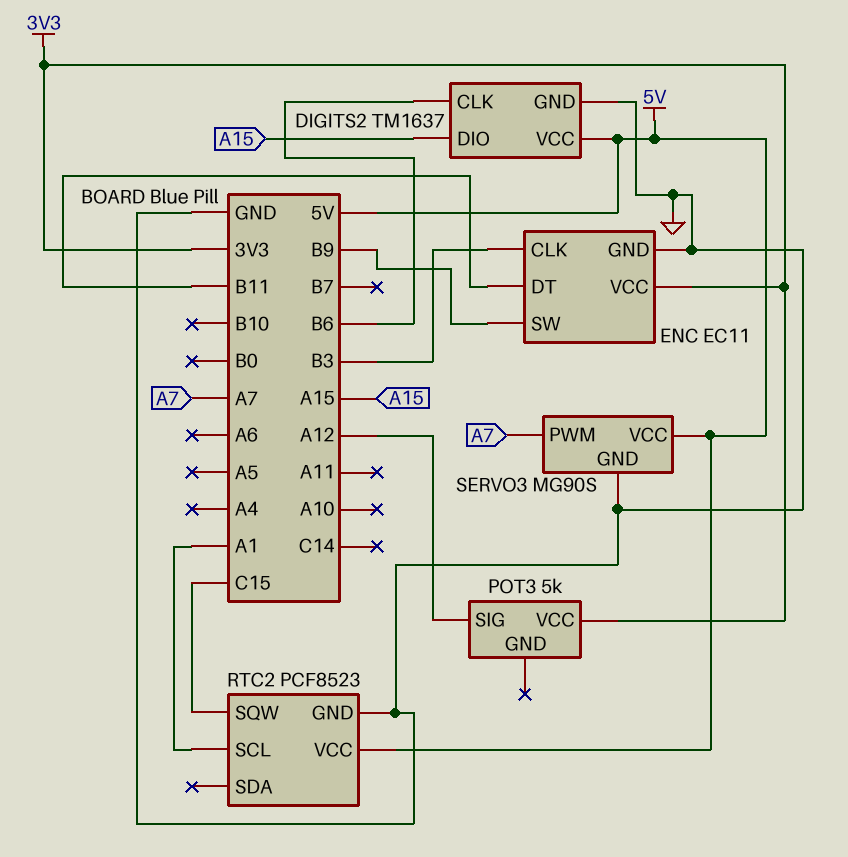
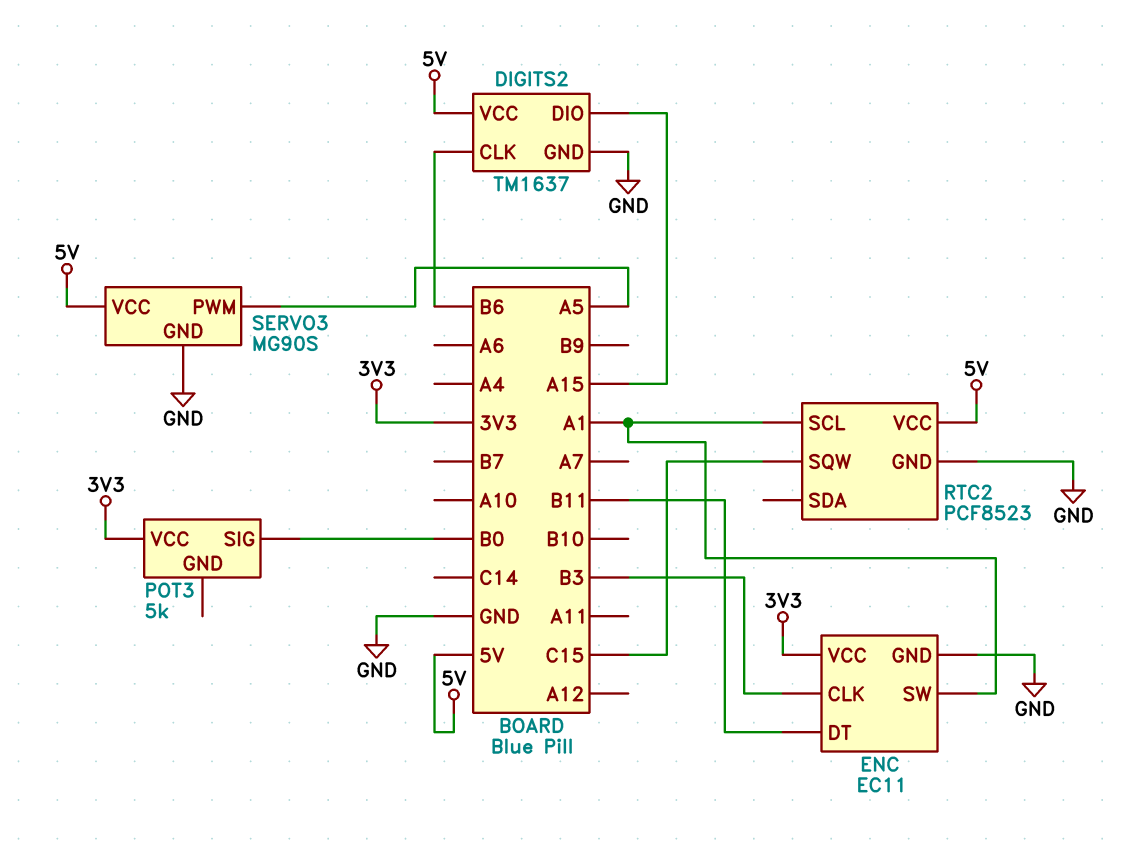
ENC pin SW: B9 -> A1
POT3 pin SIG: A12 -> B0
SERVO3 pin PWM: A7 -> A5

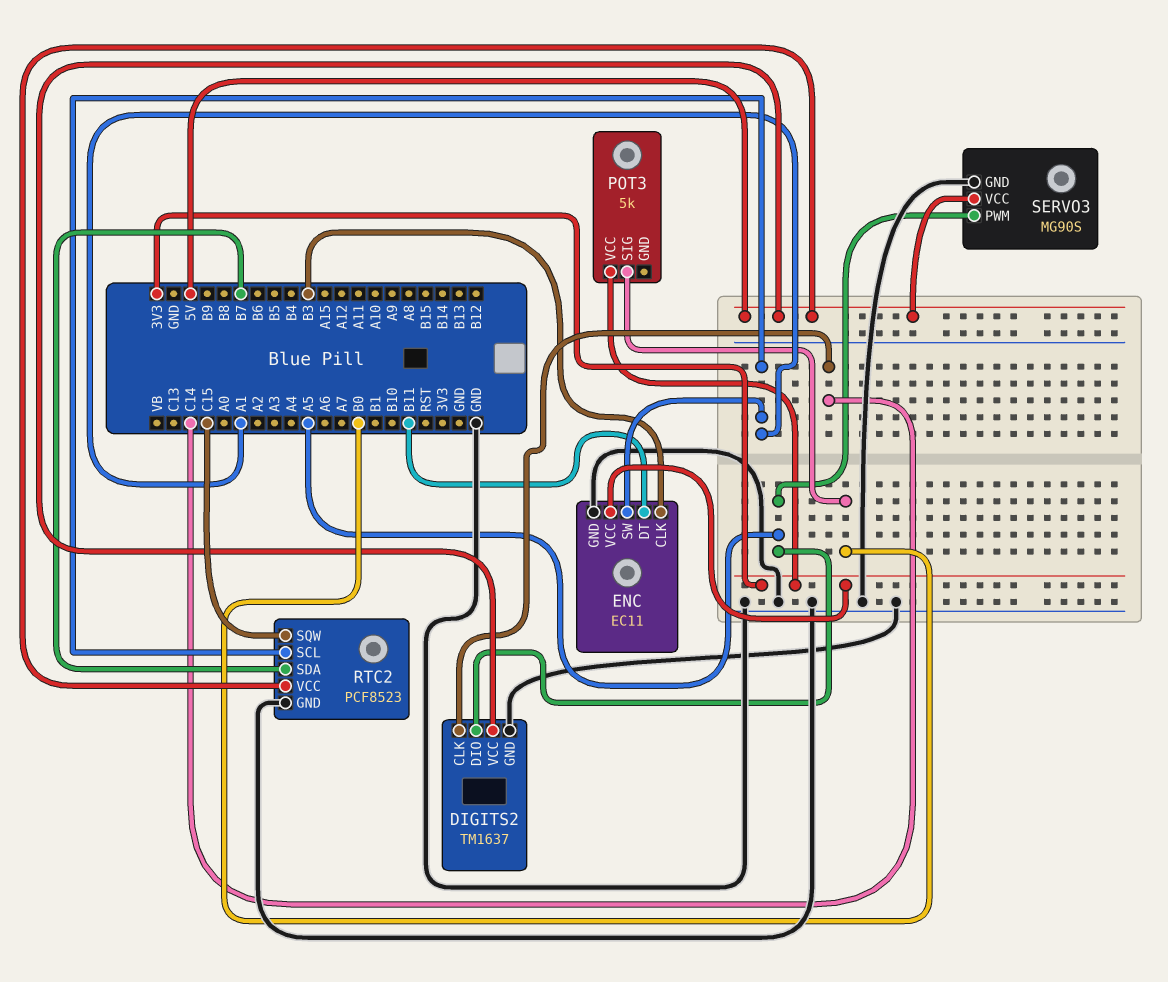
DIGITS2 pin CLK: B6 -> C14
DIGITS2 pin DIO: A15 -> A5
RTC2 pin SDA: none -> B7

